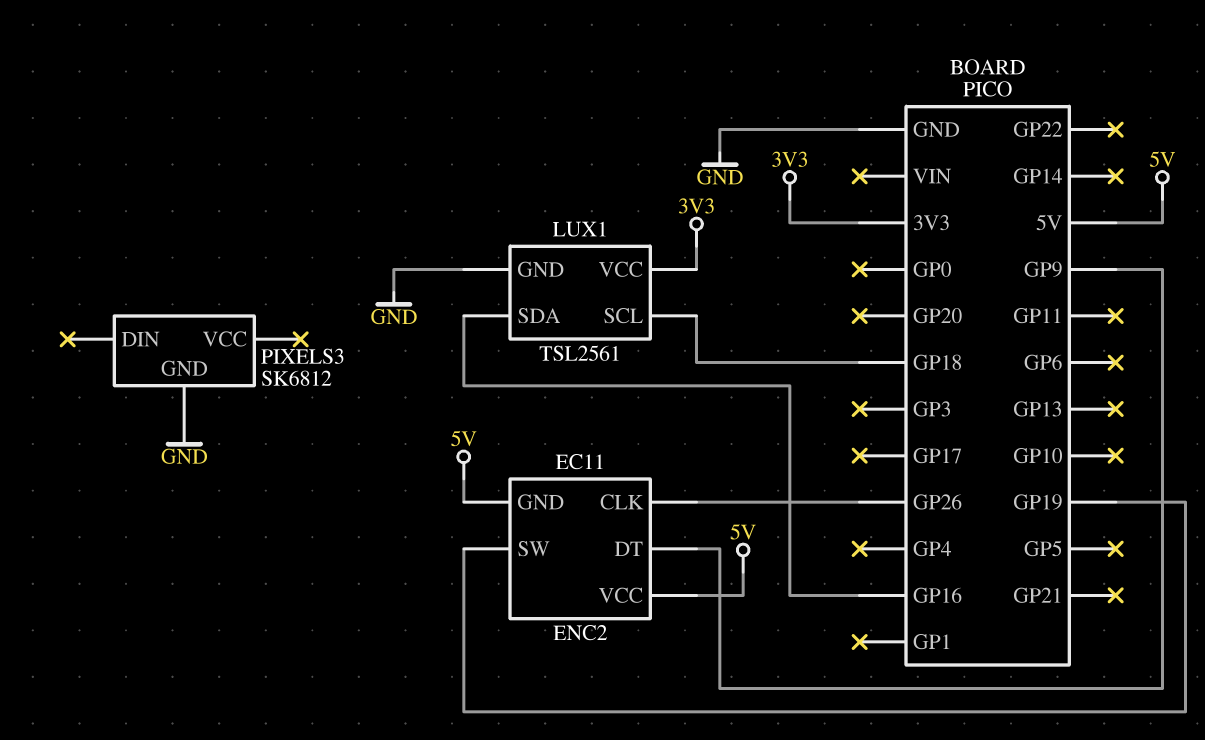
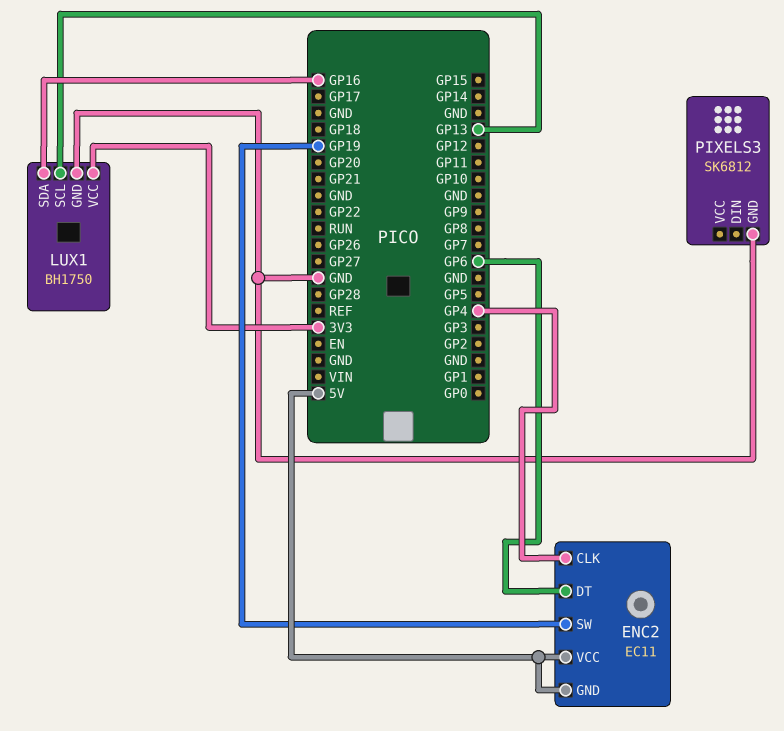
ENC2 pin CLK: GP26 -> GP4
ENC2 pin DT: GP9 -> GP6
LUX1: TSL2561 -> BH1750
LUX1 pin SCL: GP18 -> GP13

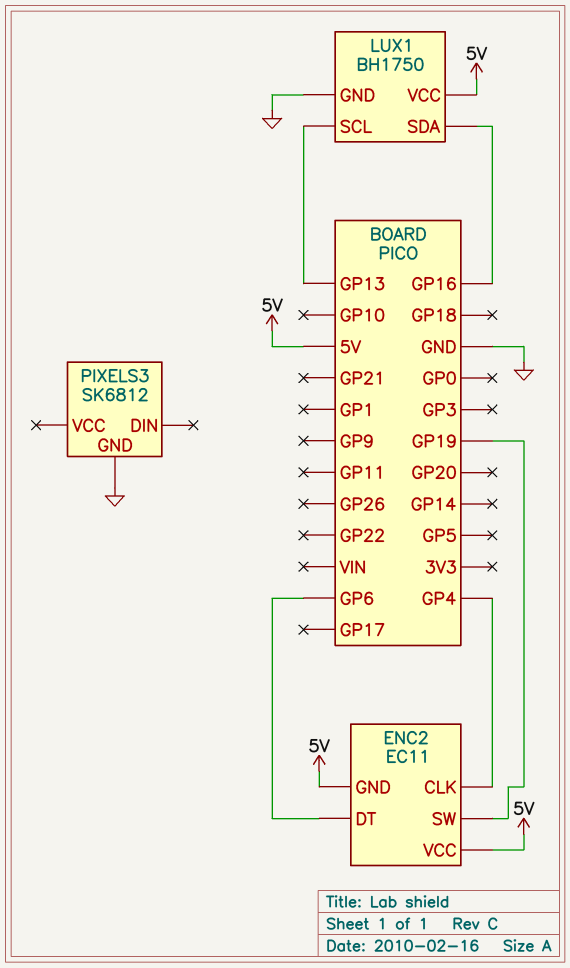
LUX1 pin VCC: 3V3 -> 5V

